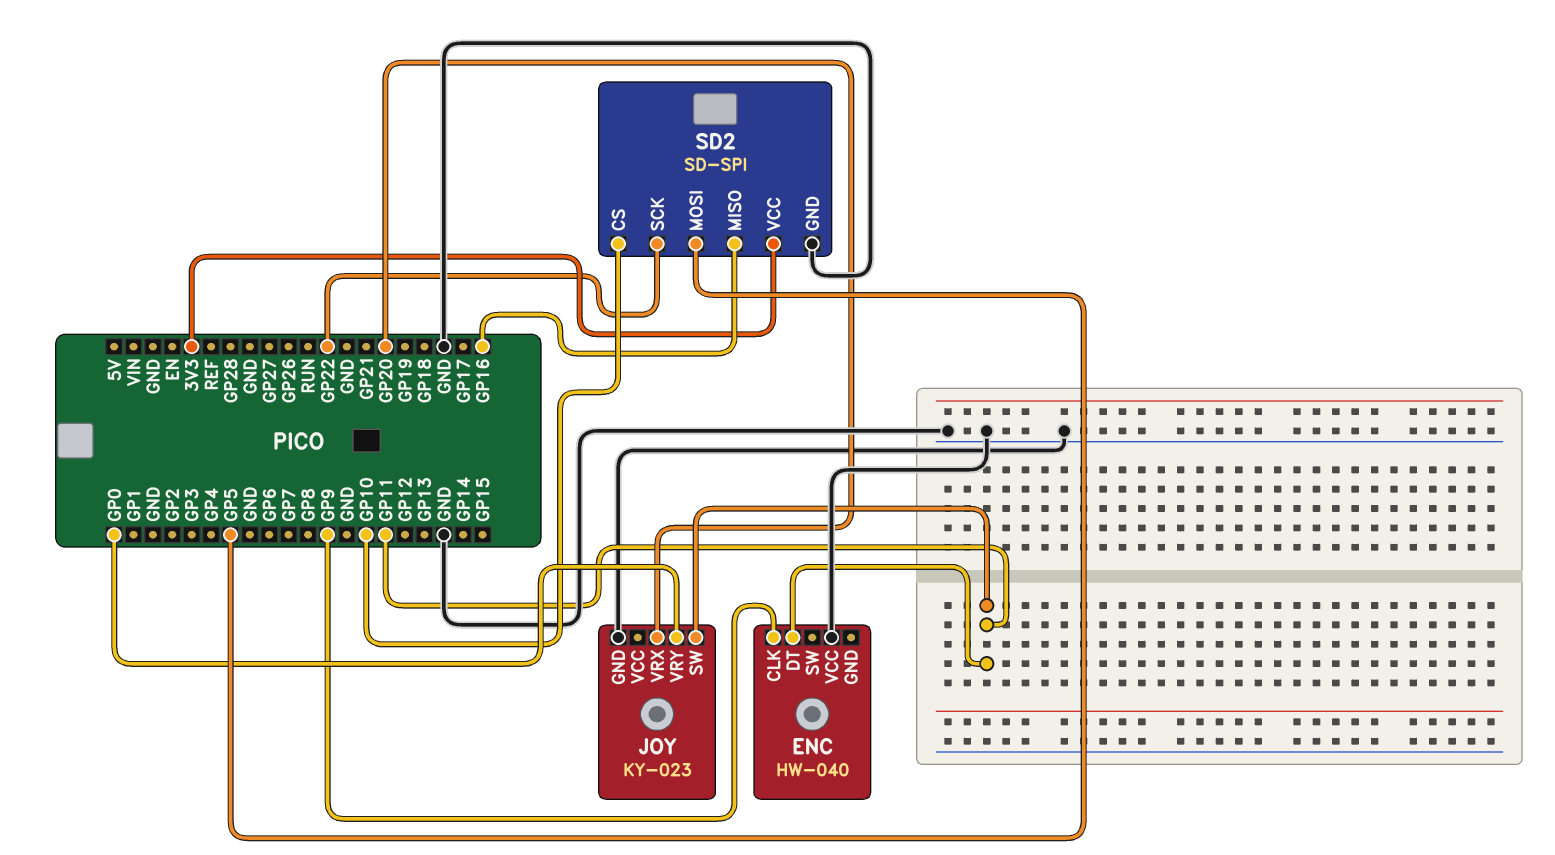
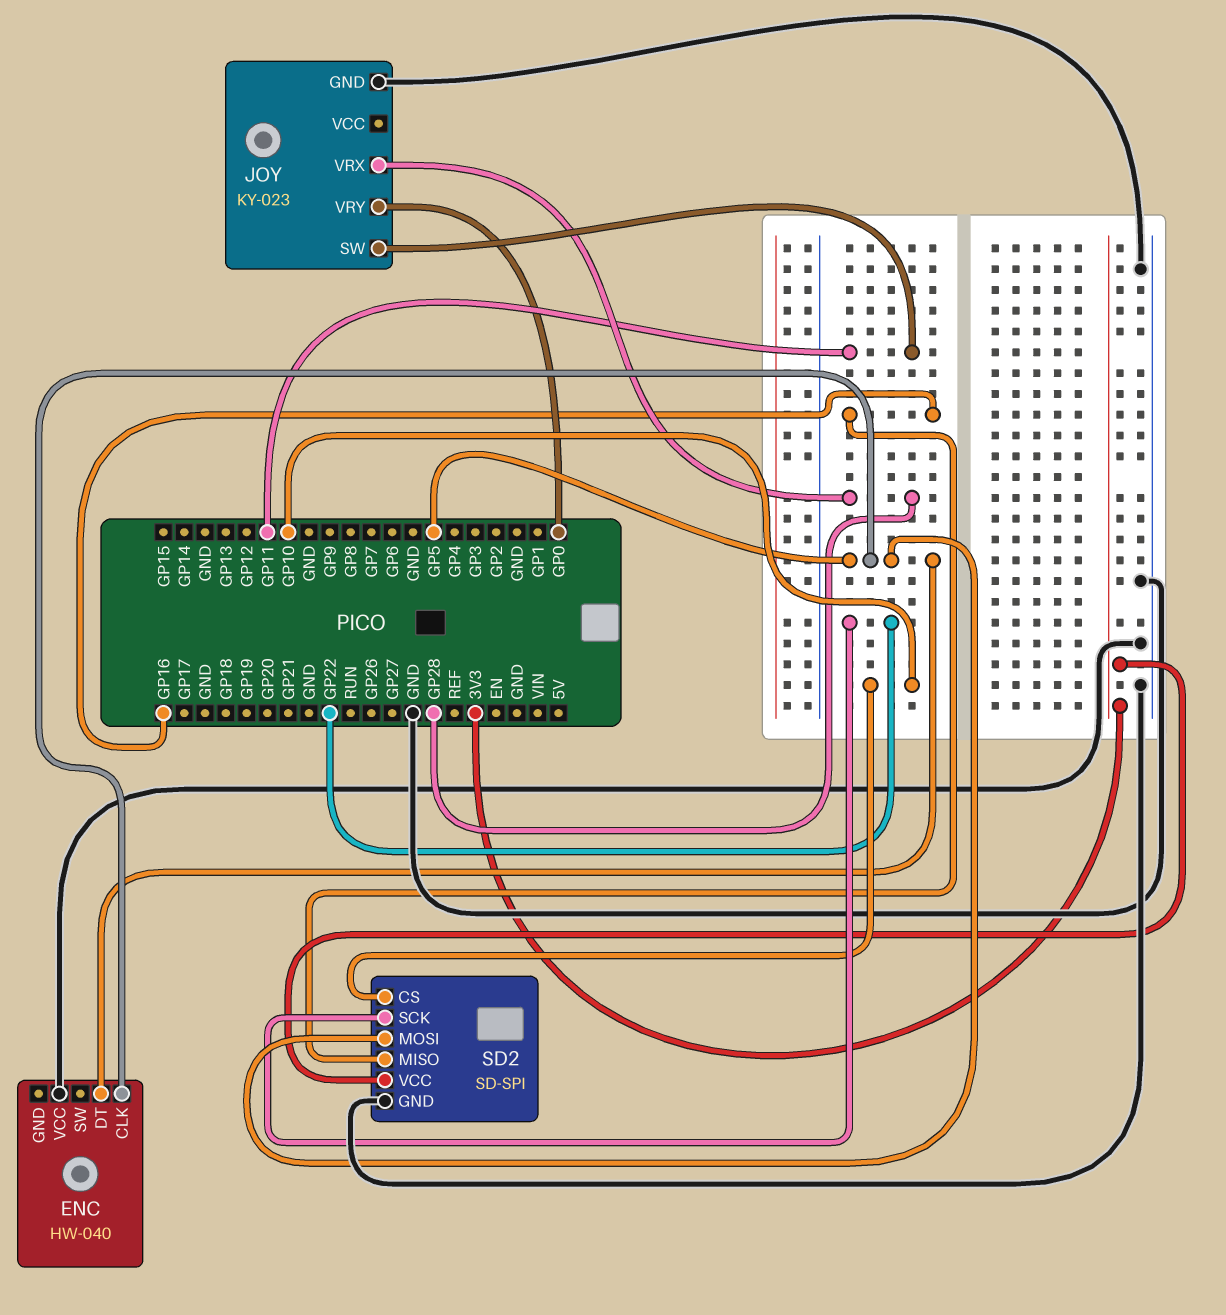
ENC pin CLK: GP9 -> GP5
ENC pin DT: GP11 -> GP5
JOY pin VRX: GP20 -> GP28

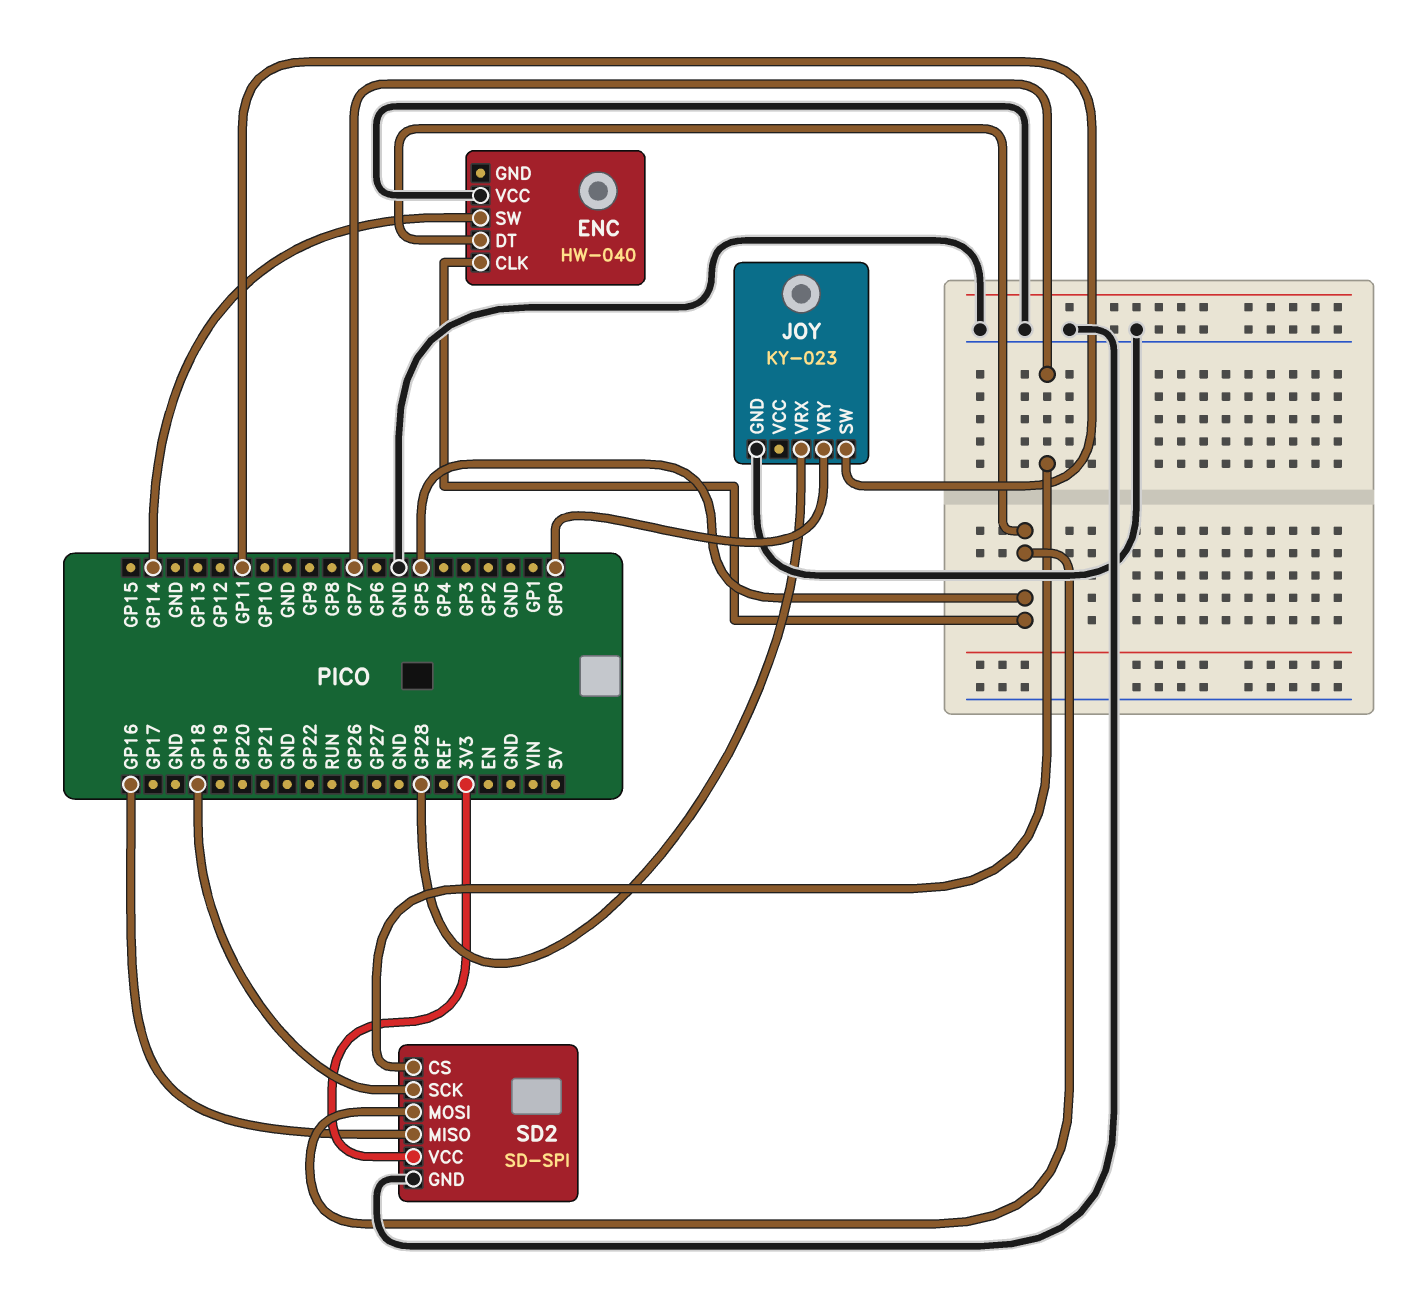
ENC pin SW: none -> GP14
SD2 pin CS: GP10 -> GP7
SD2 pin SCK: GP22 -> GP18

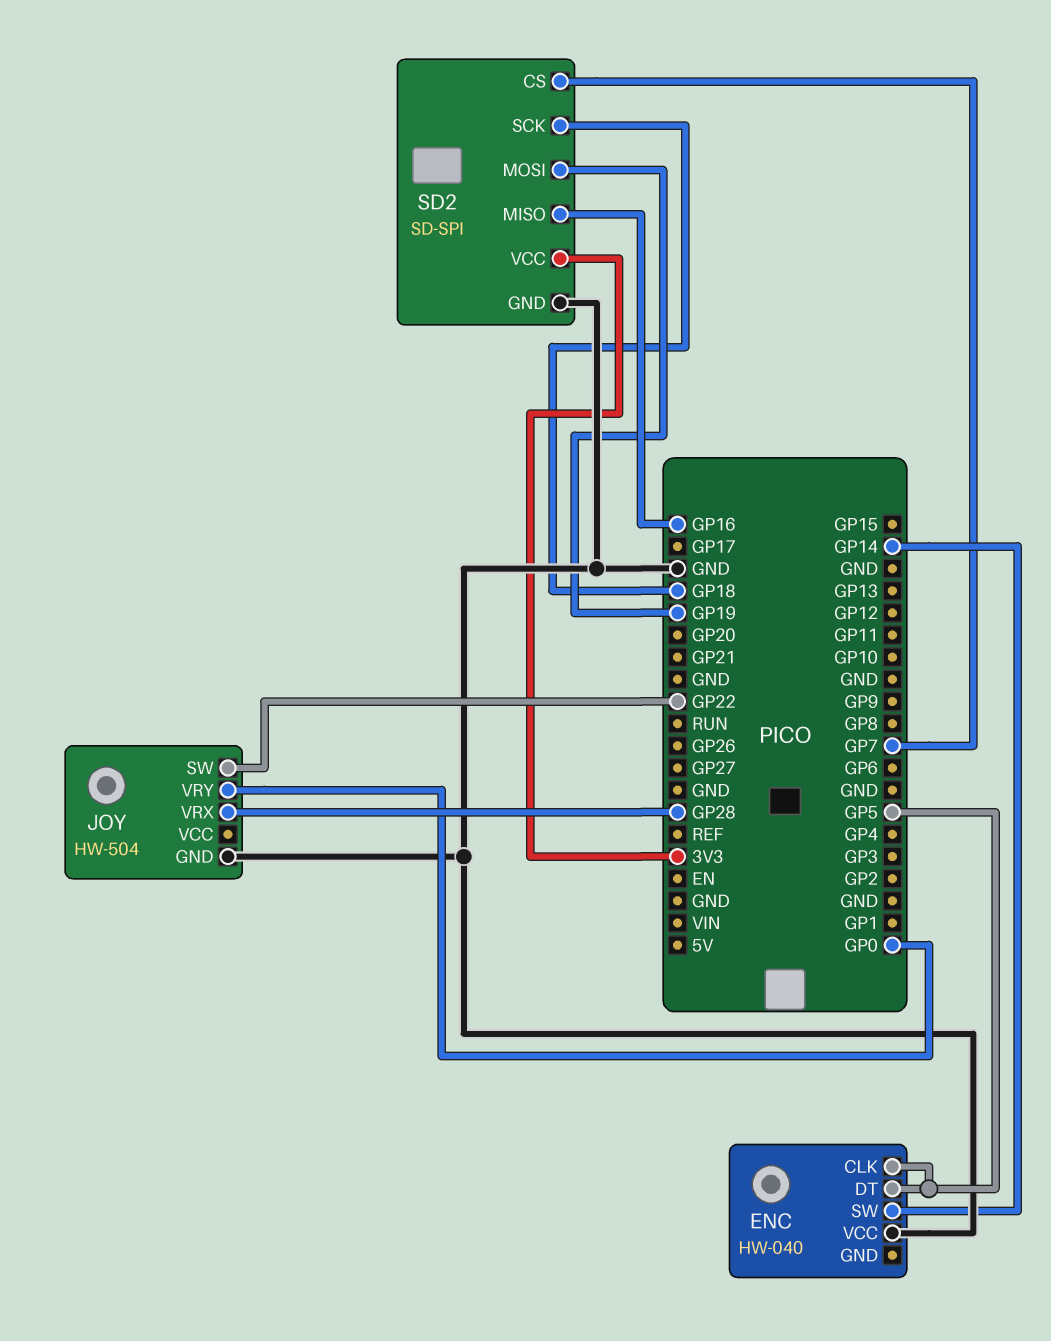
JOY: KY-023 -> HW-504
JOY pin SW: GP11 -> GP22
SD2 pin MOSI: GP5 -> GP19

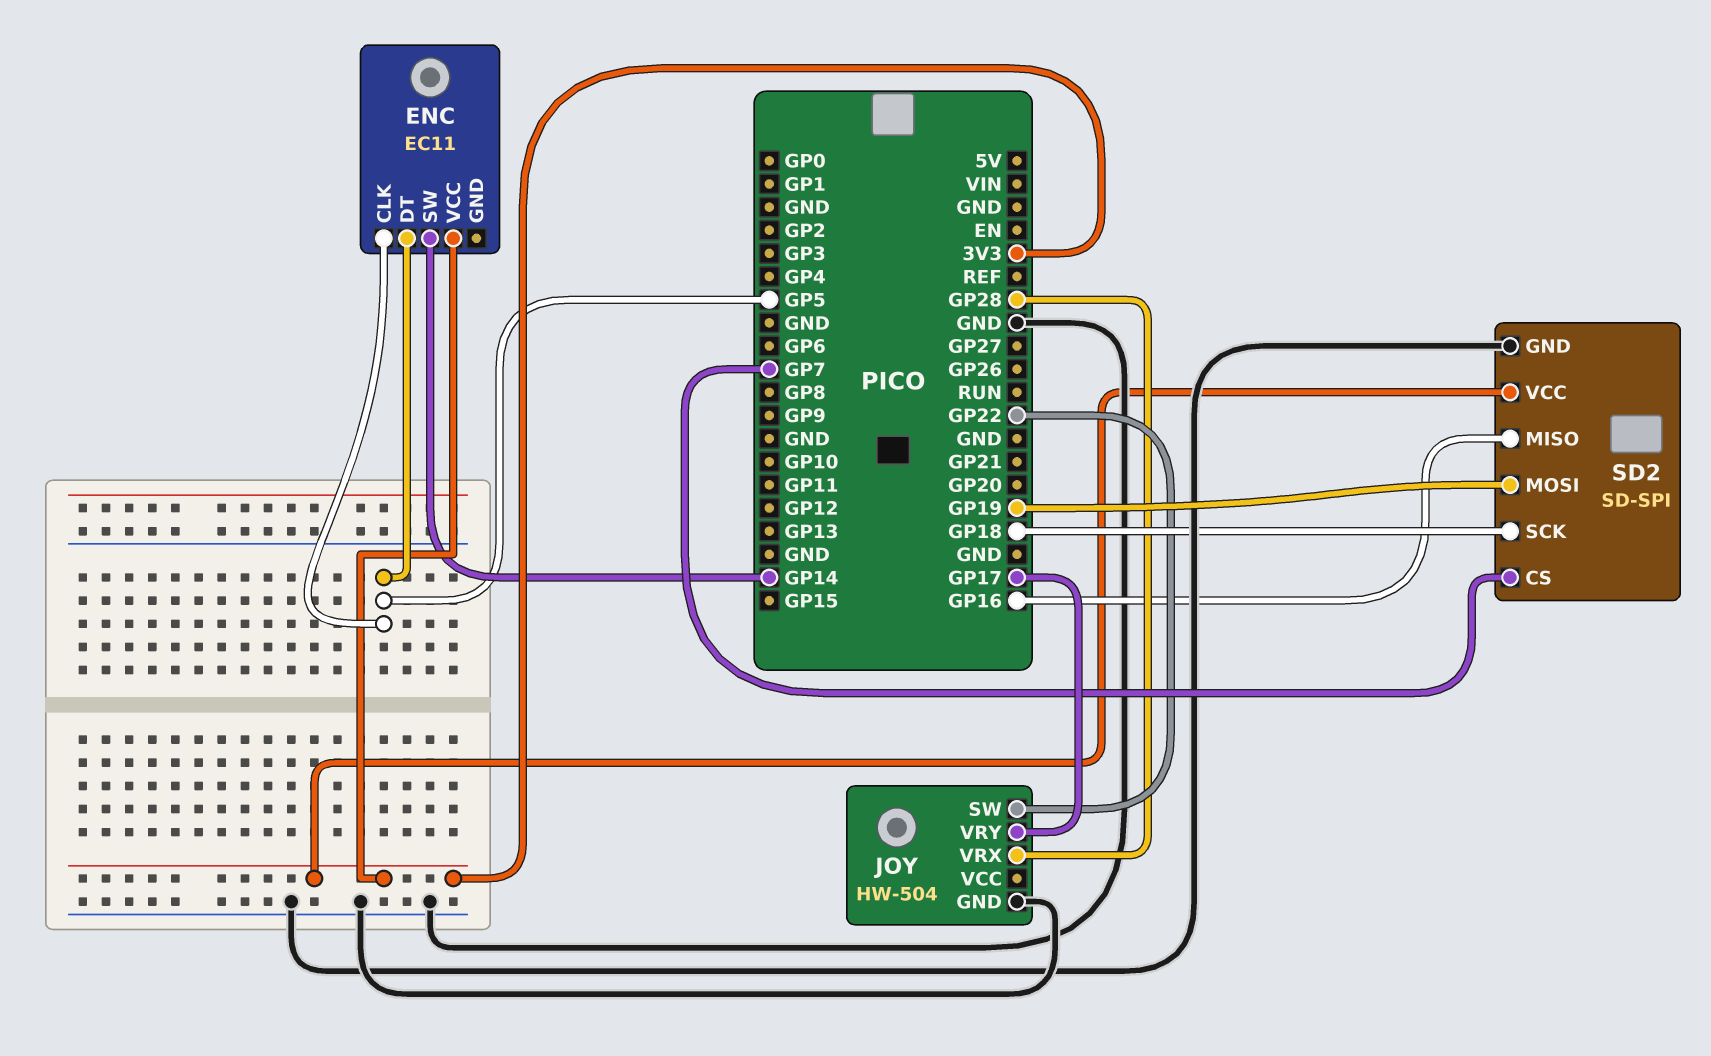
ENC: HW-040 -> EC11
ENC pin VCC: GND -> 3V3
JOY pin VRY: GP0 -> GP17

